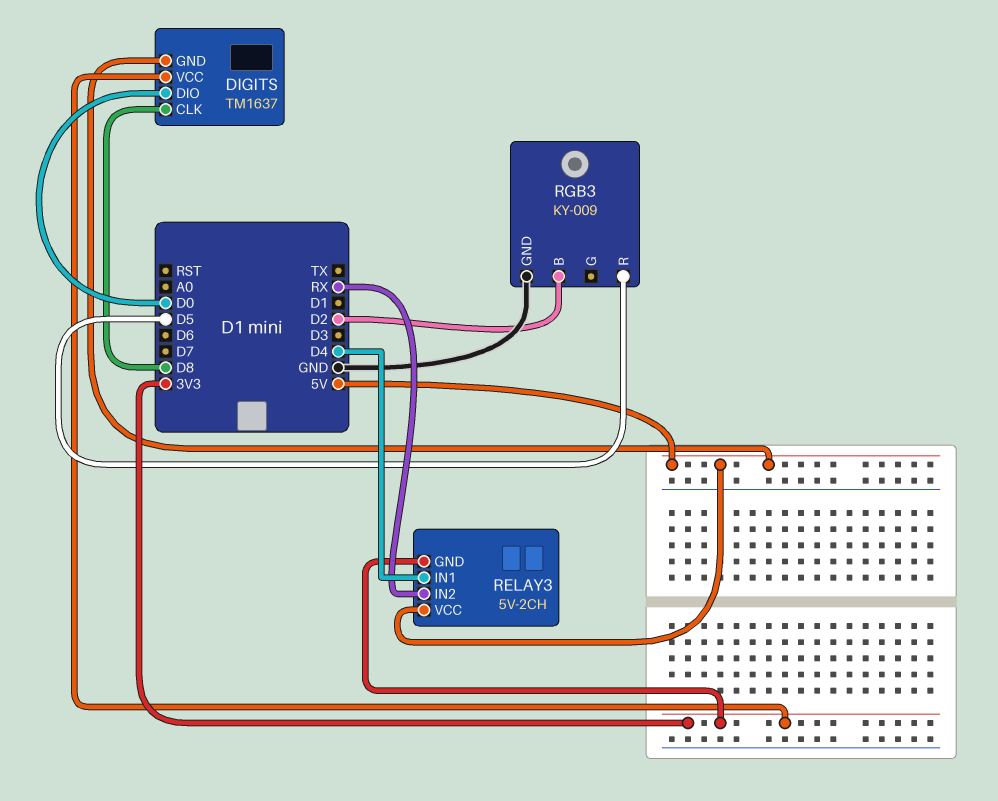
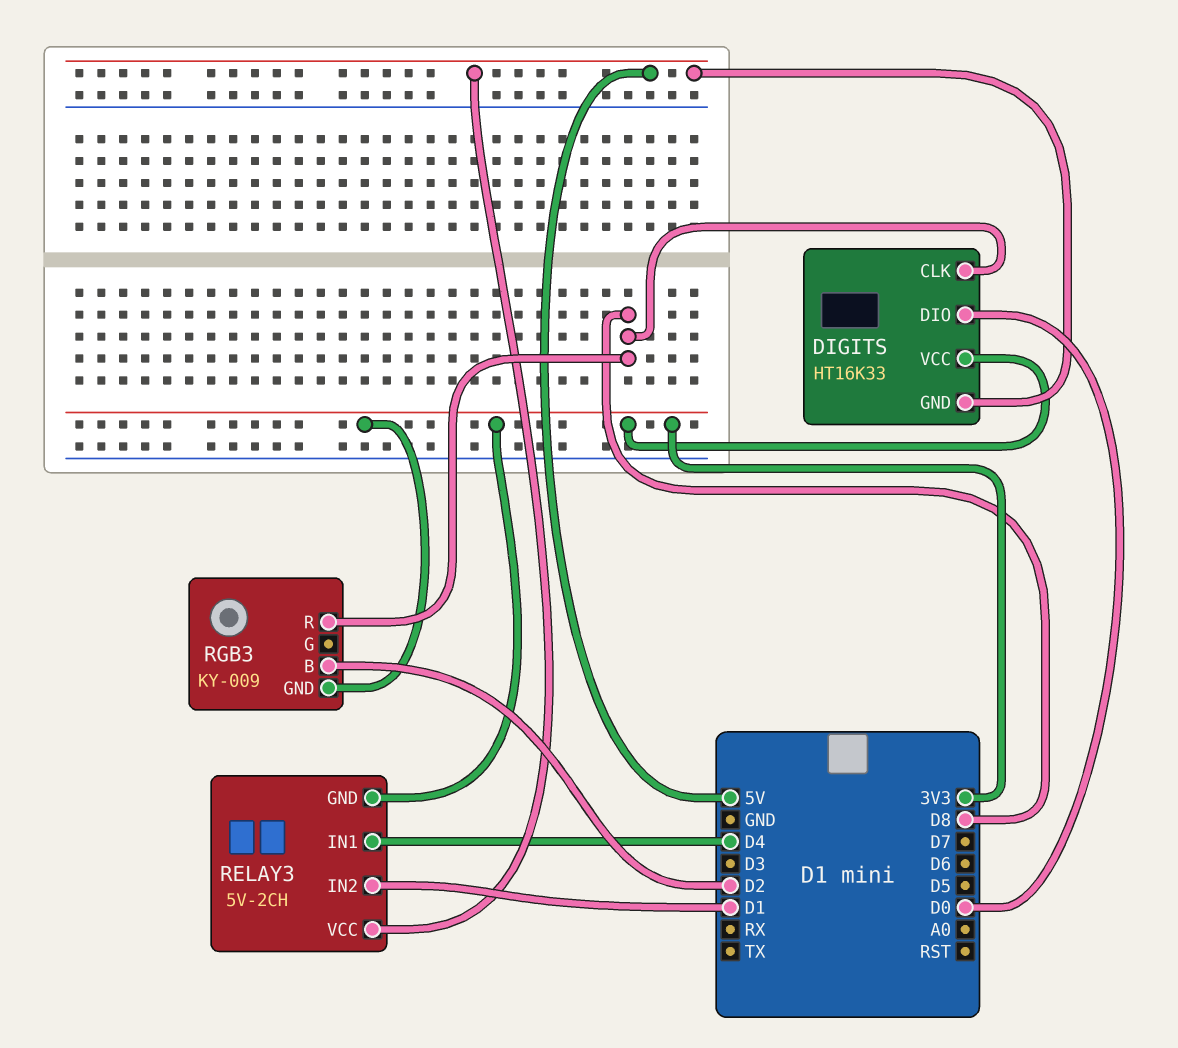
DIGITS: TM1637 -> HT16K33
RELAY3 pin IN2: RX -> D1
RGB3 pin GND: GND -> 3V3
RGB3 pin R: D5 -> D8

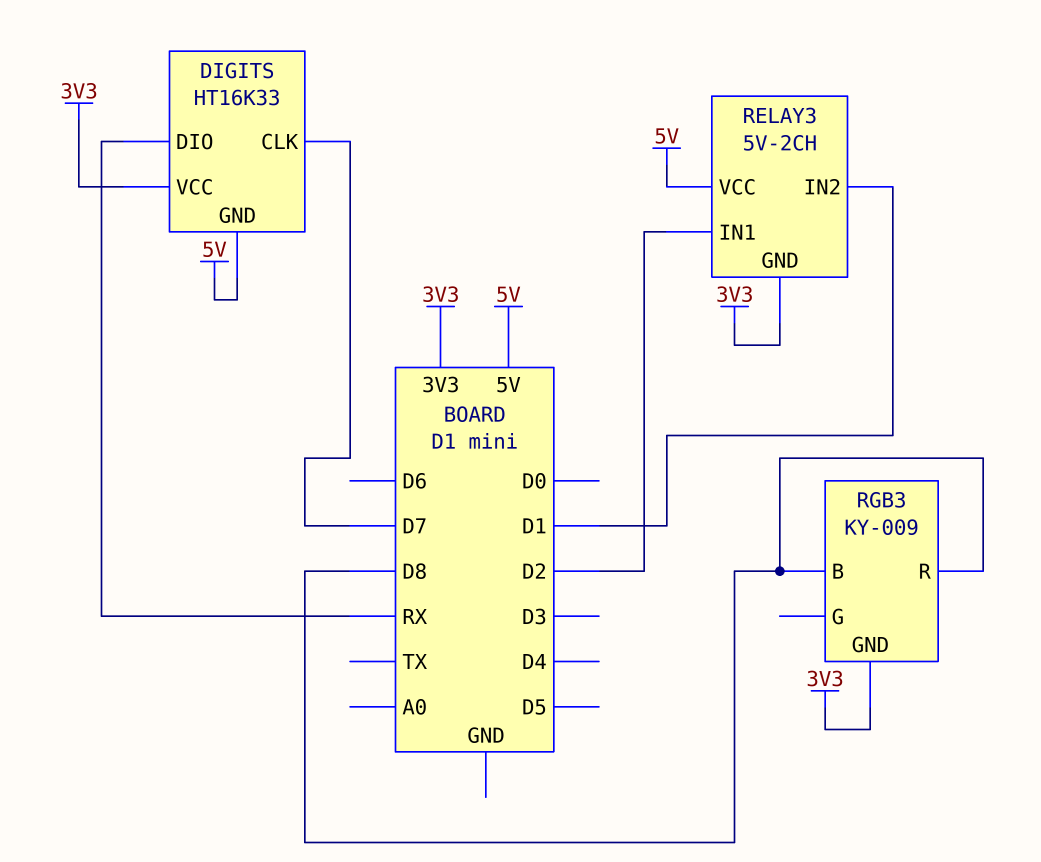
DIGITS pin CLK: D8 -> D7
DIGITS pin DIO: D0 -> RX
RELAY3 pin IN1: D4 -> D2
RGB3 pin B: D2 -> D8

